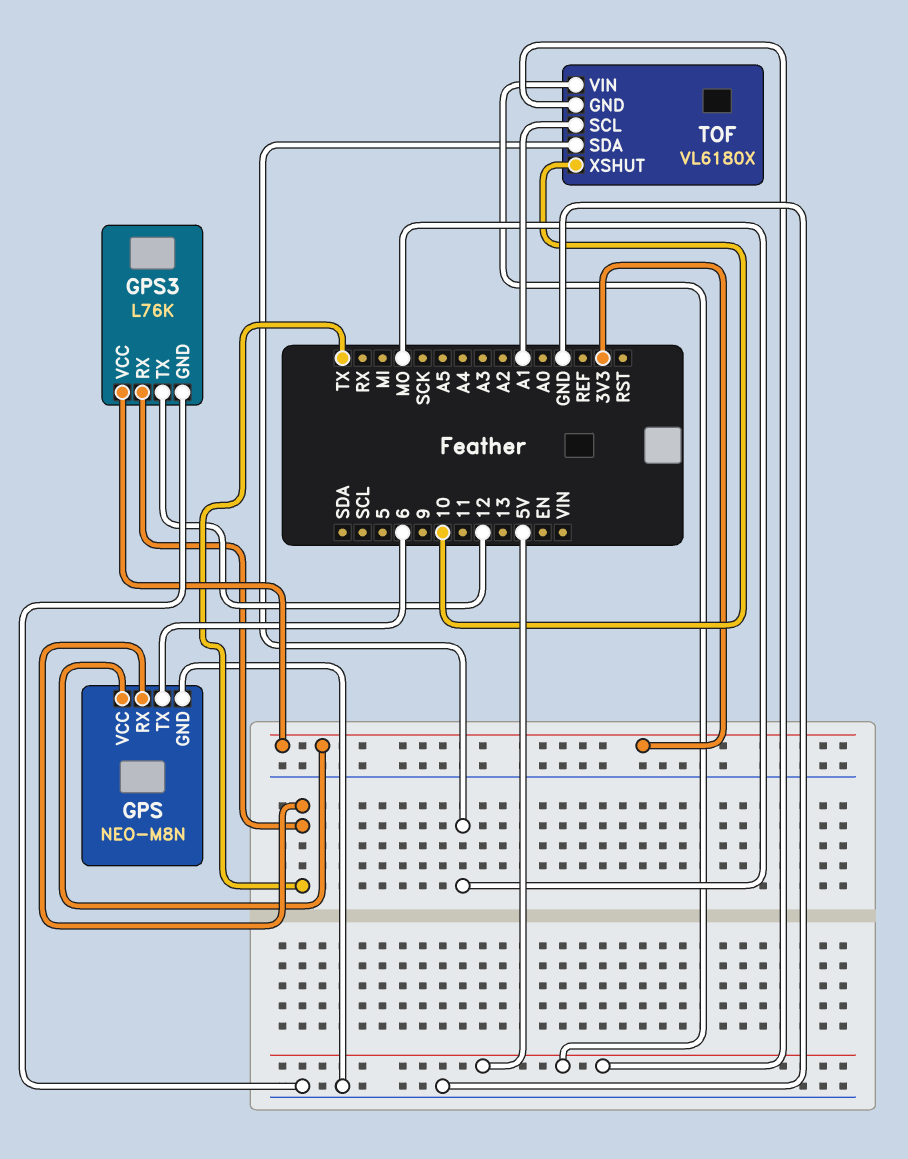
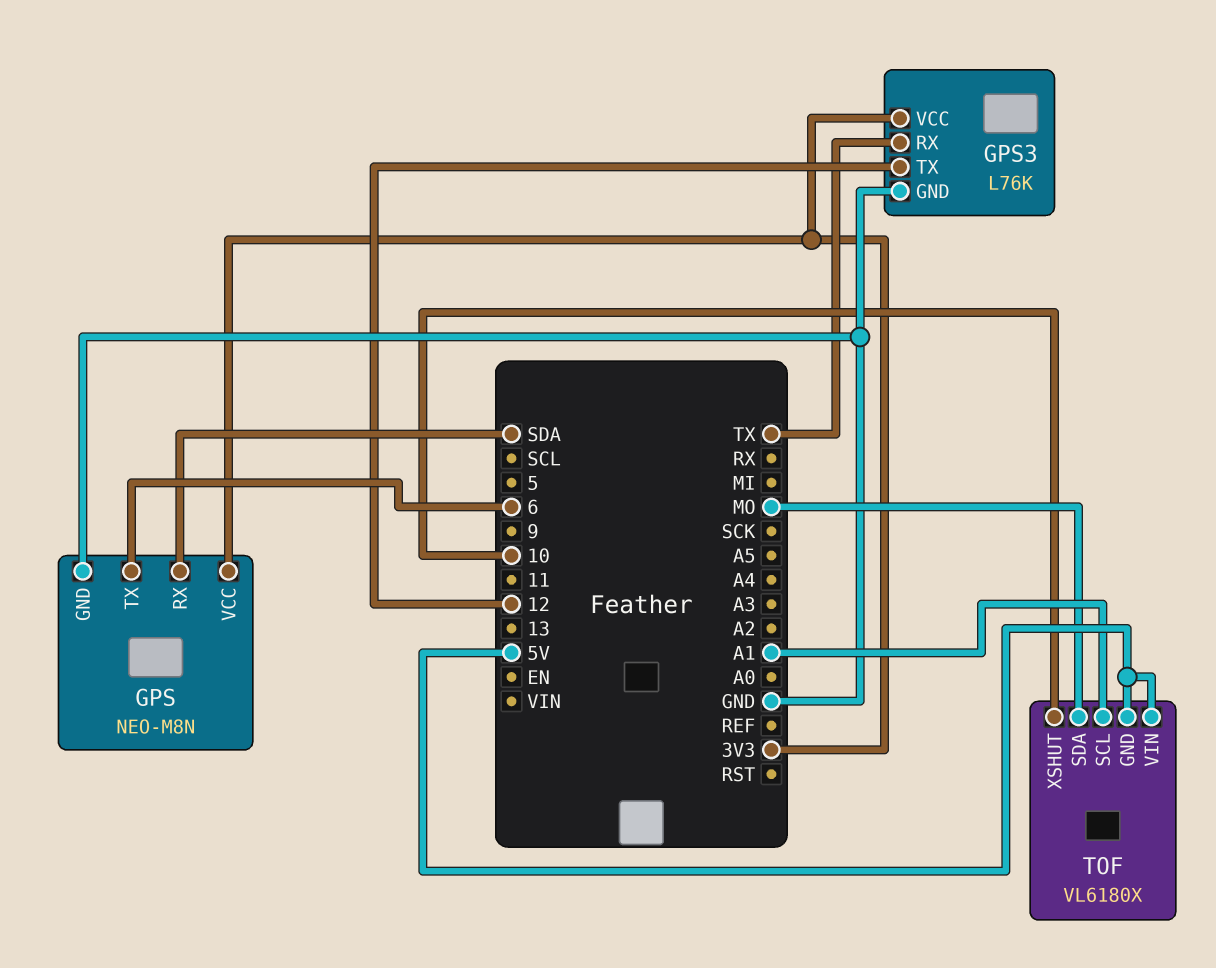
GPS pin RX: TX -> SDA

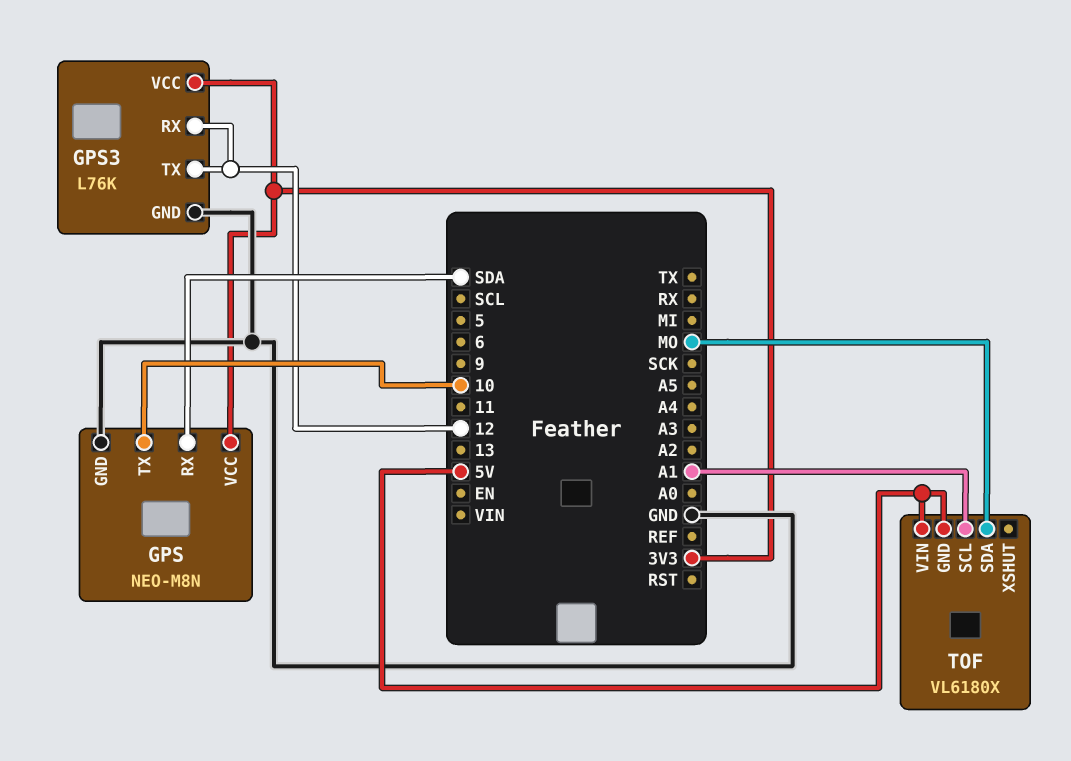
GPS pin TX: 6 -> 10
GPS3 pin RX: TX -> 12
TOF pin XSHUT: 10 -> none

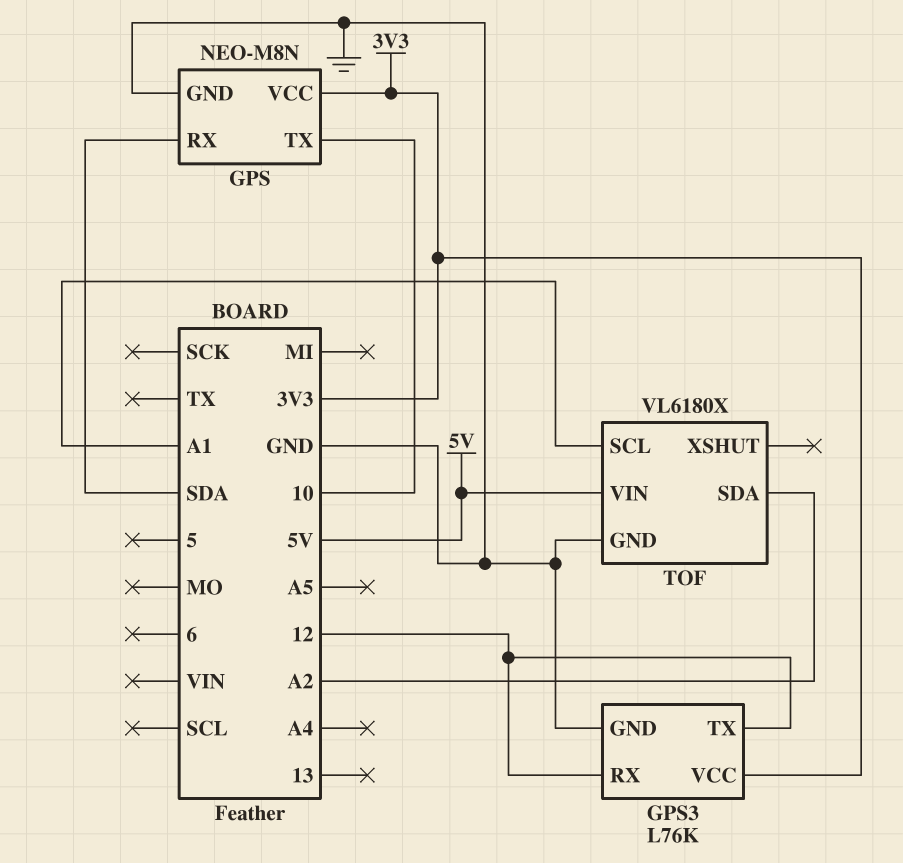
TOF pin GND: 5V -> GND
TOF pin SDA: MO -> A2

